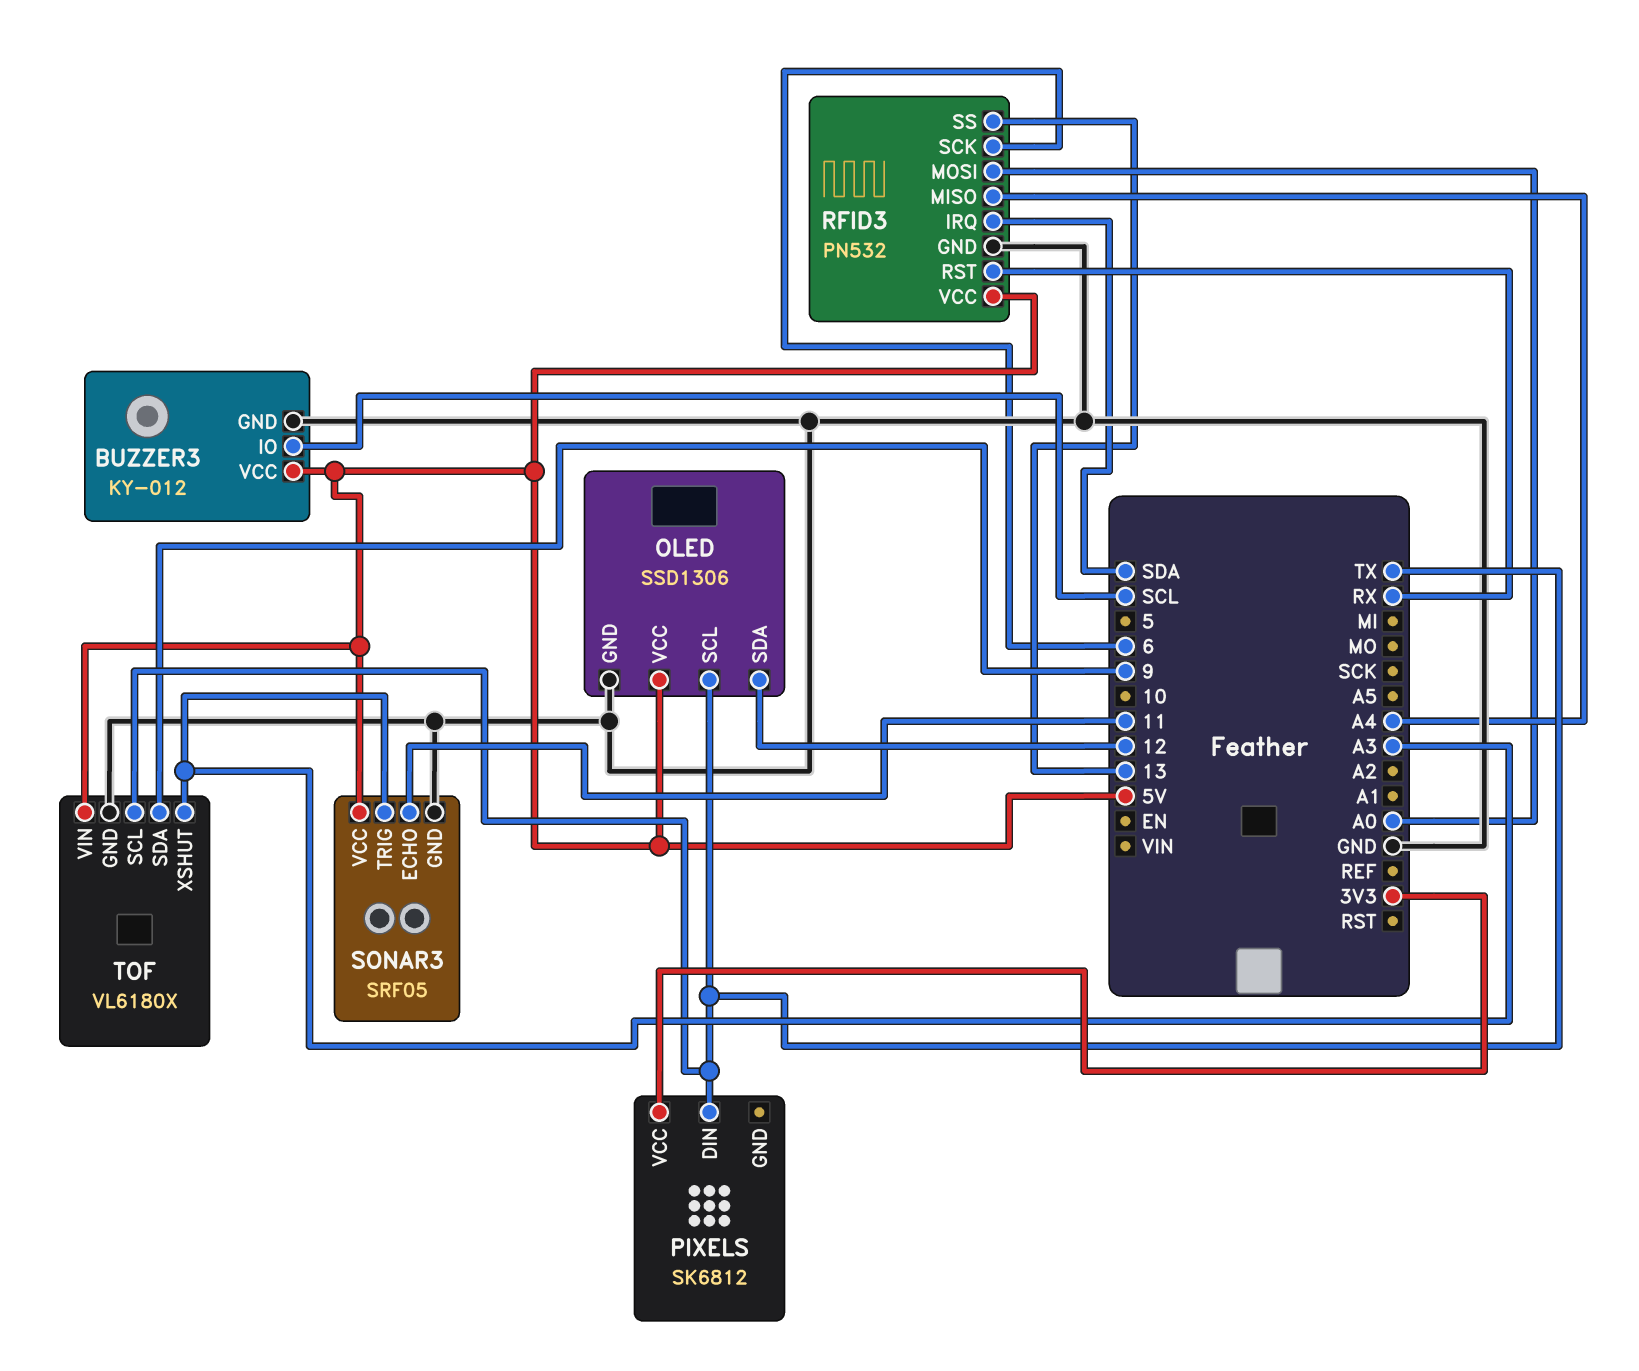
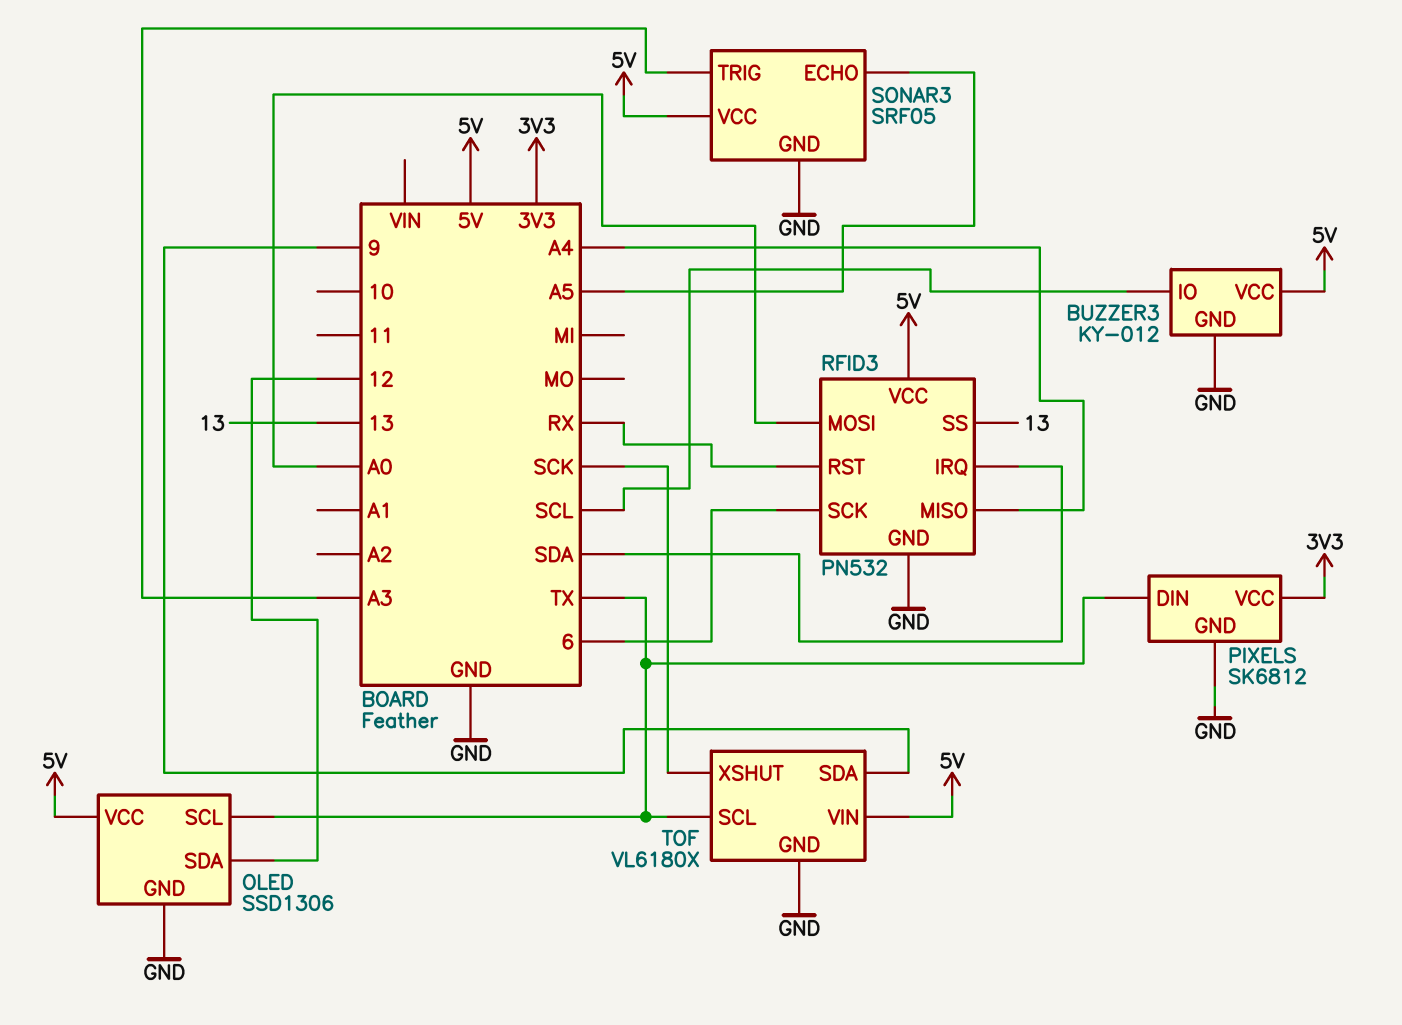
PIXELS pin GND: none -> GND
SONAR3 pin ECHO: 11 -> A5
TOF pin XSHUT: A3 -> SCK

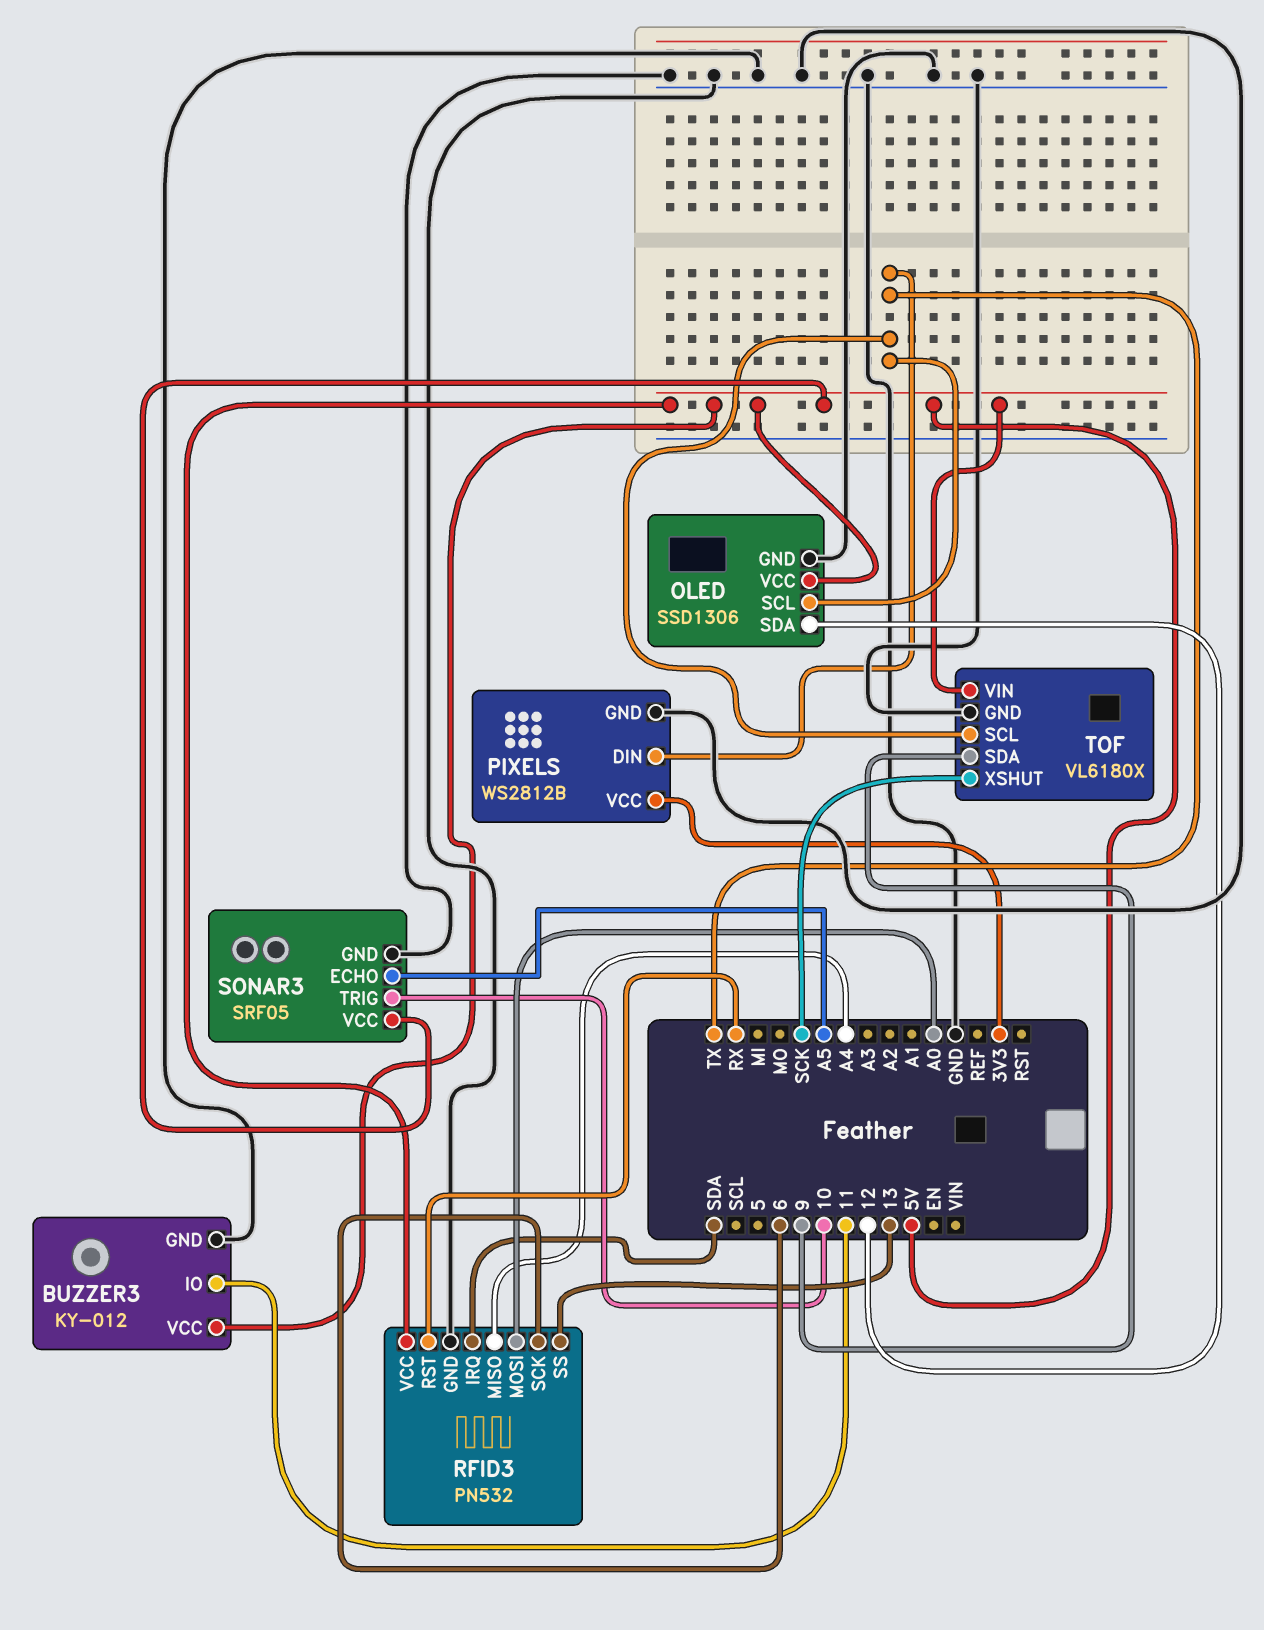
BUZZER3 pin IO: SCL -> 11
PIXELS: SK6812 -> WS2812B
SONAR3 pin TRIG: A3 -> 10

